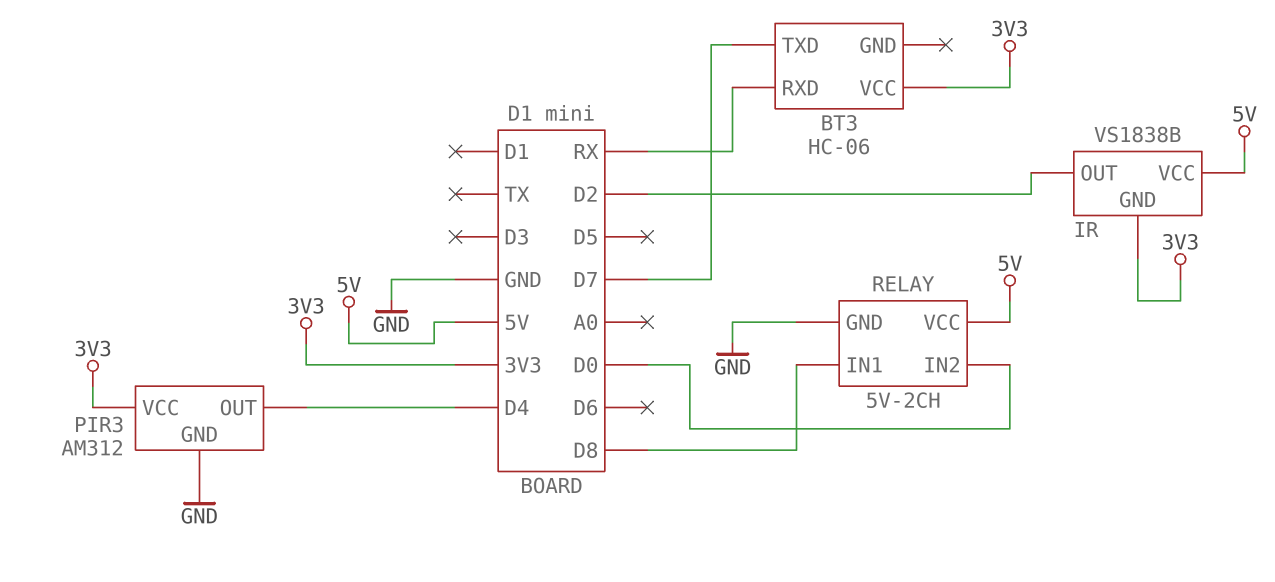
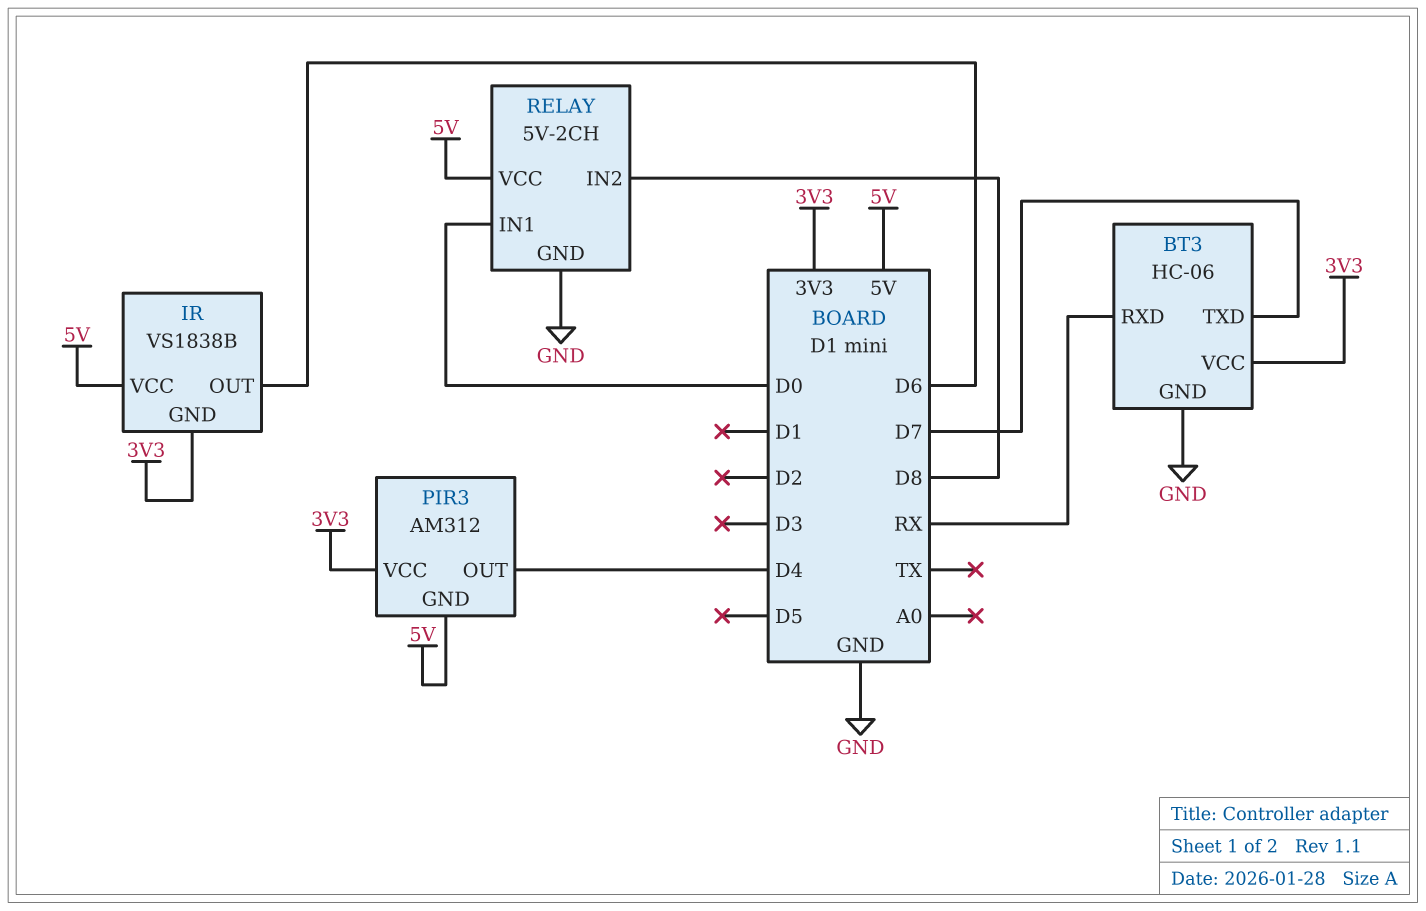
BT3 pin GND: none -> GND
IR pin OUT: D2 -> D6
PIR3 pin GND: GND -> 5V
RELAY pin IN1: D8 -> D0
RELAY pin IN2: D0 -> D8

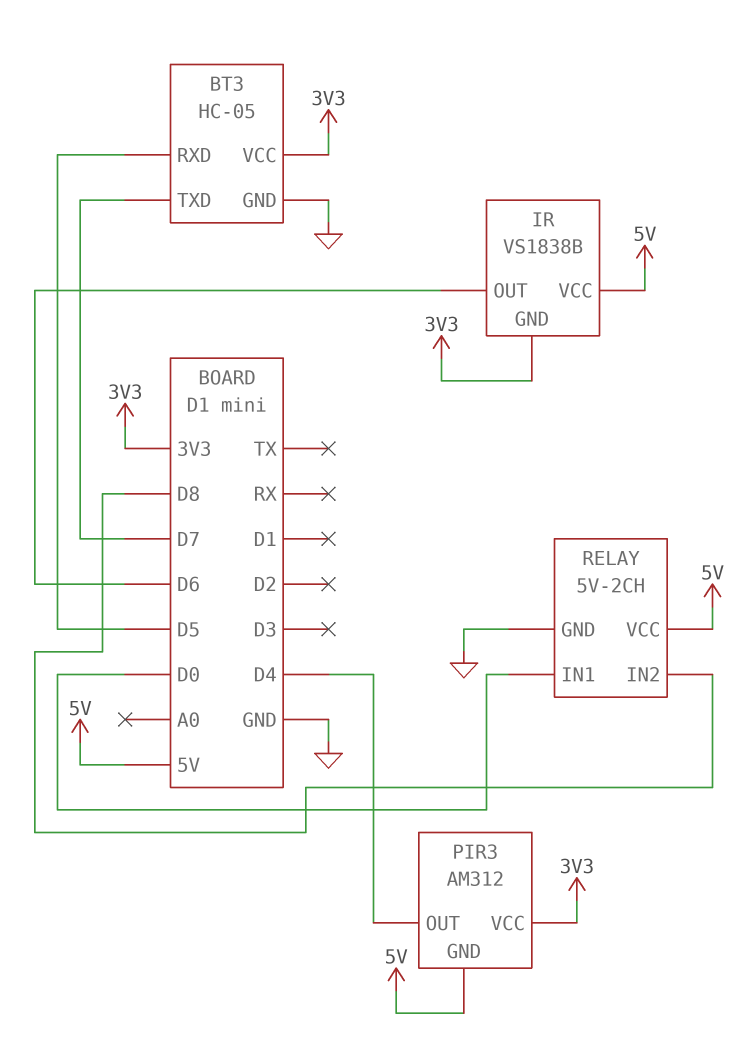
BT3: HC-06 -> HC-05
BT3 pin RXD: RX -> D5

